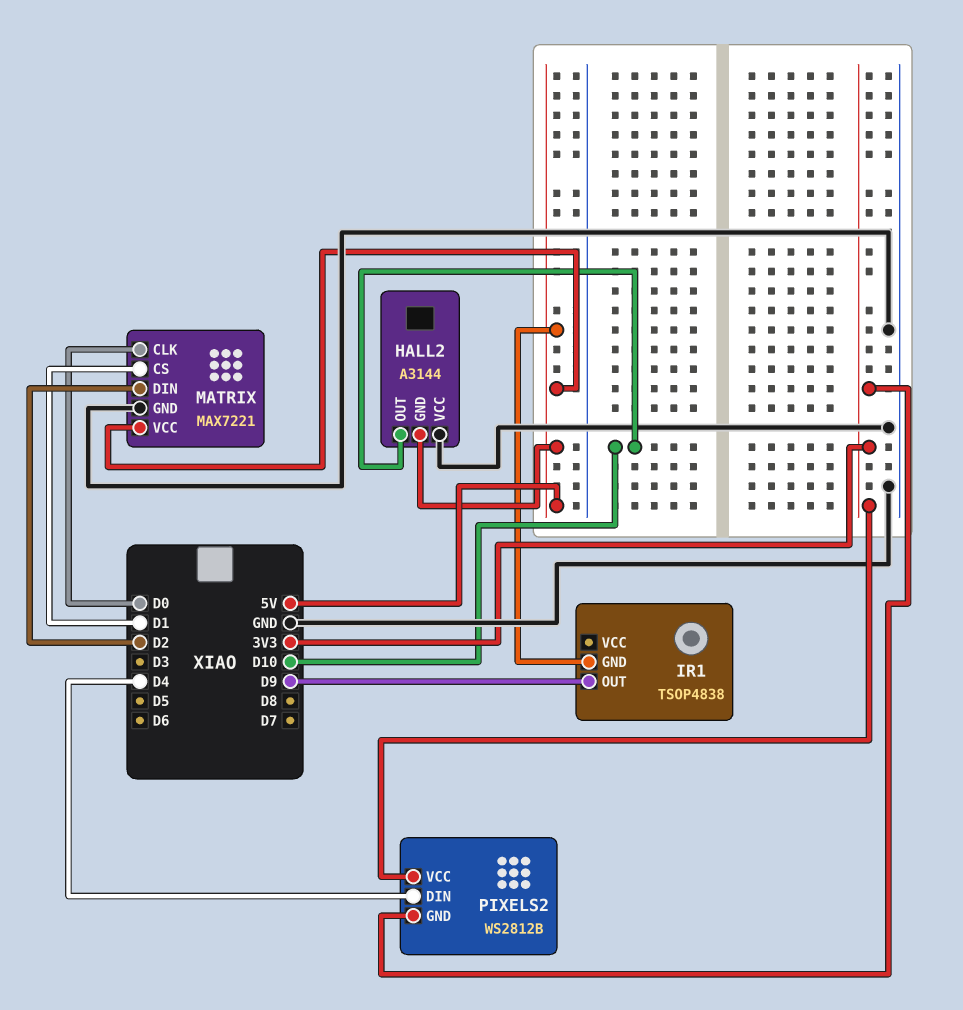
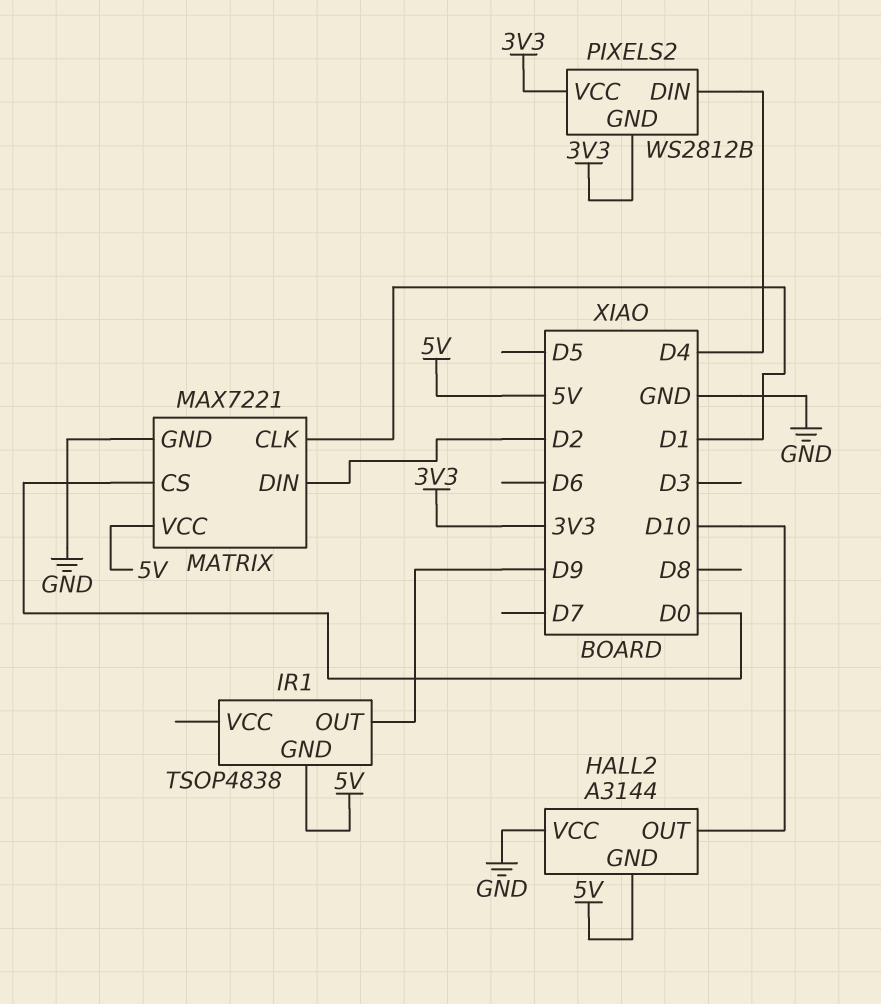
MATRIX pin CLK: D0 -> D1
MATRIX pin CS: D1 -> D0

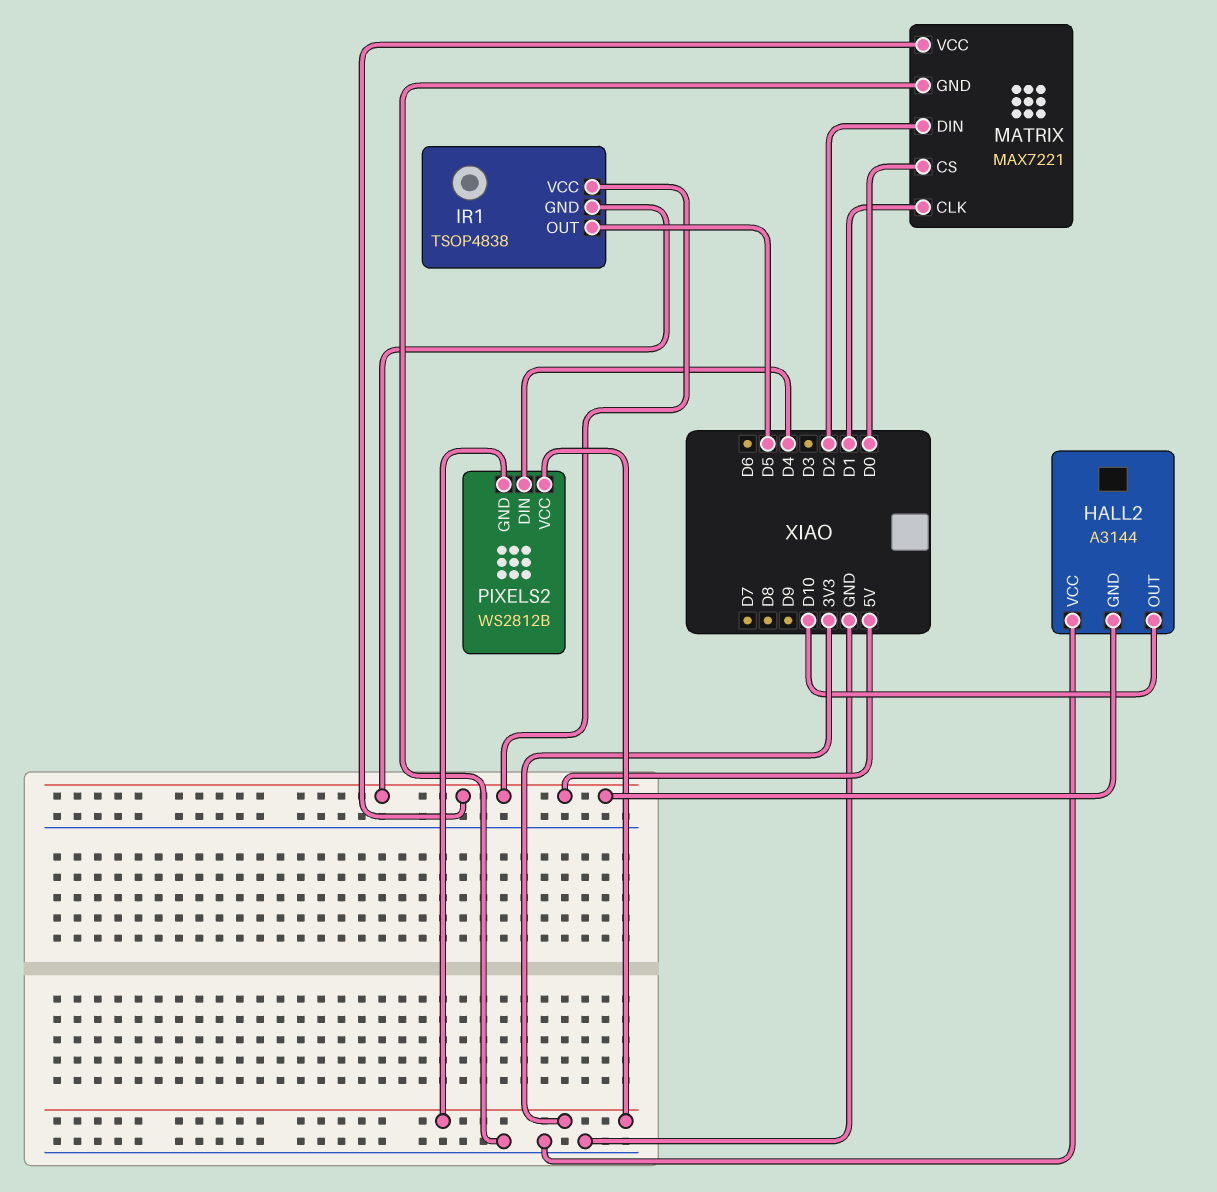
IR1 pin OUT: D9 -> D5
IR1 pin VCC: none -> 5V

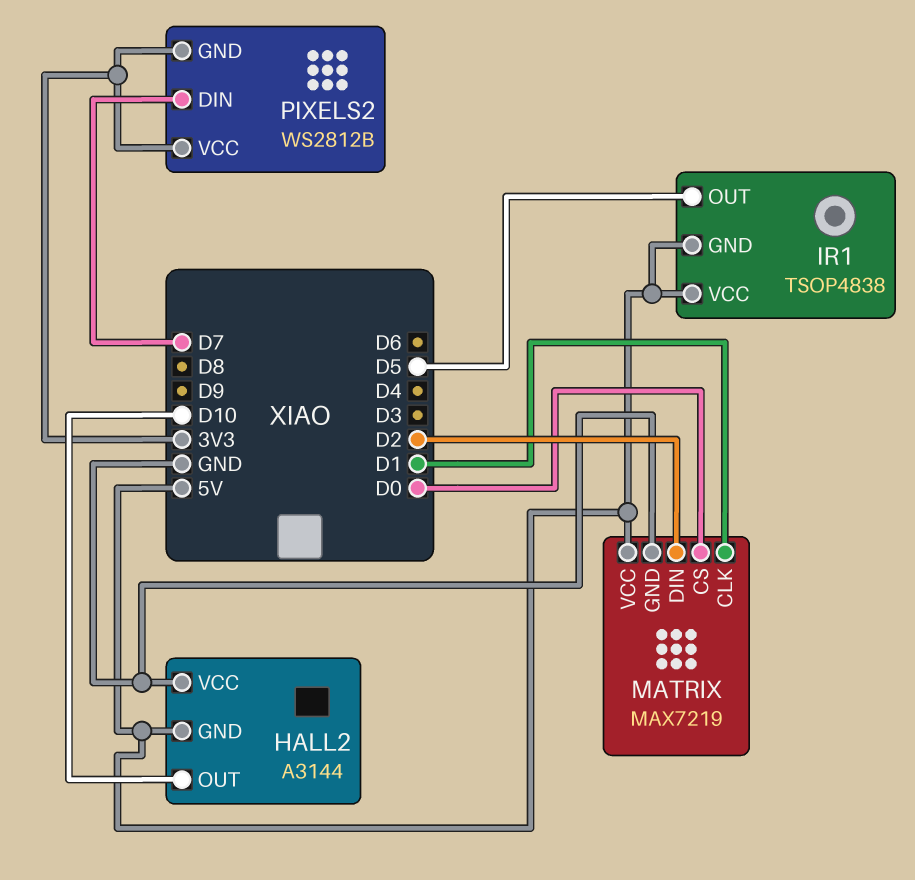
MATRIX: MAX7221 -> MAX7219
PIXELS2 pin DIN: D4 -> D7

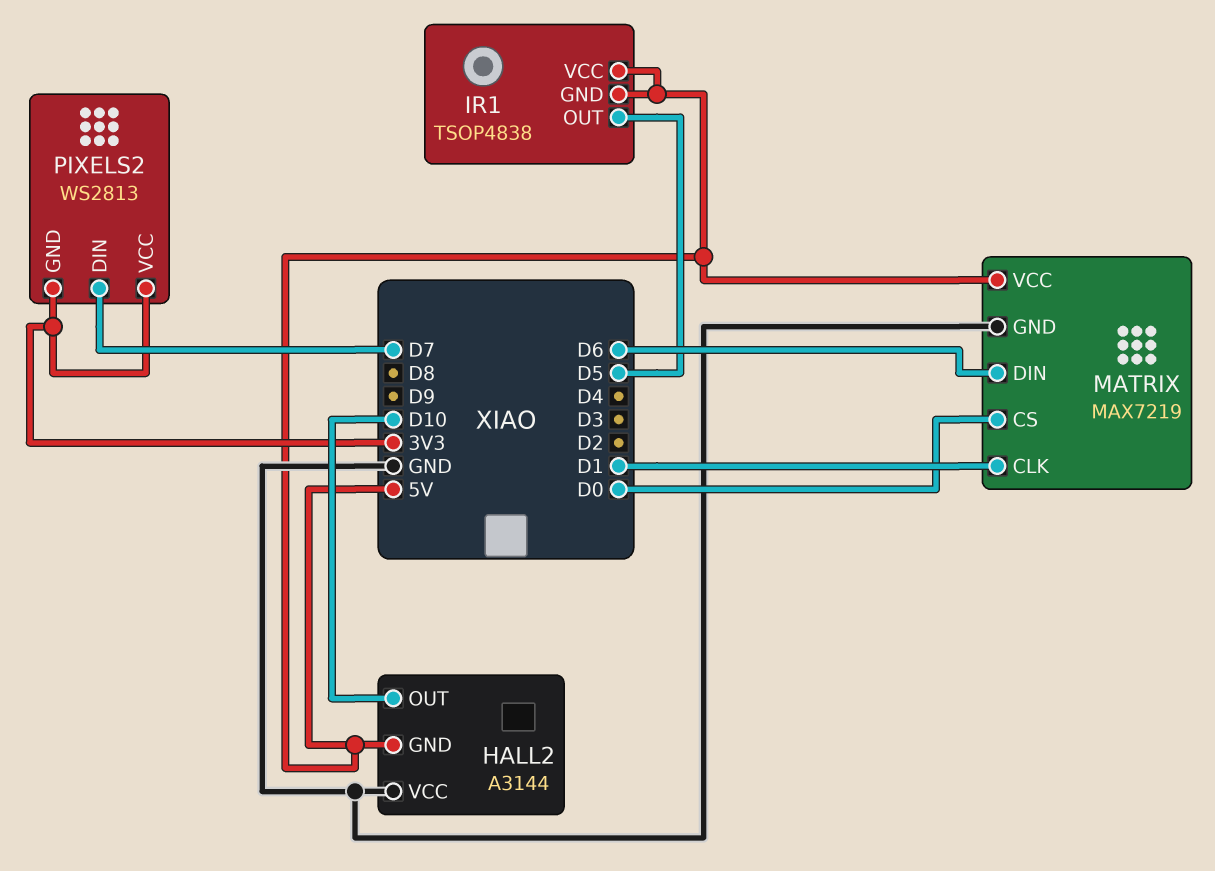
MATRIX pin DIN: D2 -> D6
PIXELS2: WS2812B -> WS2813

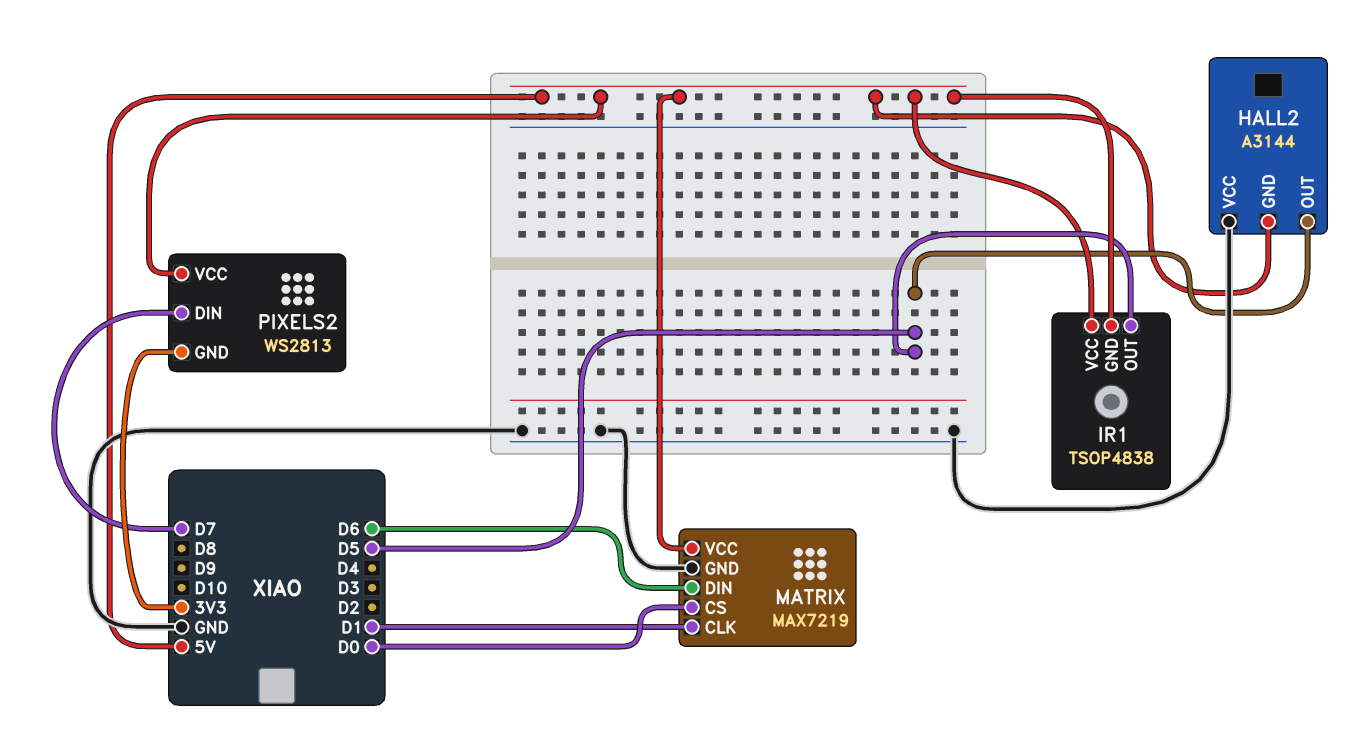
HALL2 pin OUT: D10 -> D5
PIXELS2 pin VCC: 3V3 -> 5V

